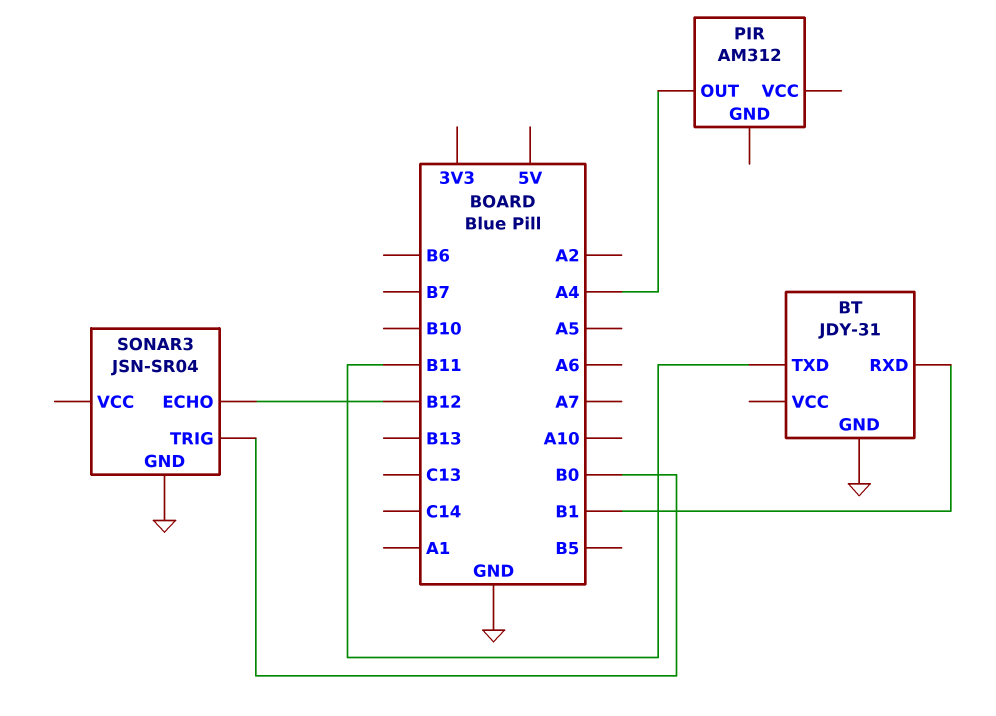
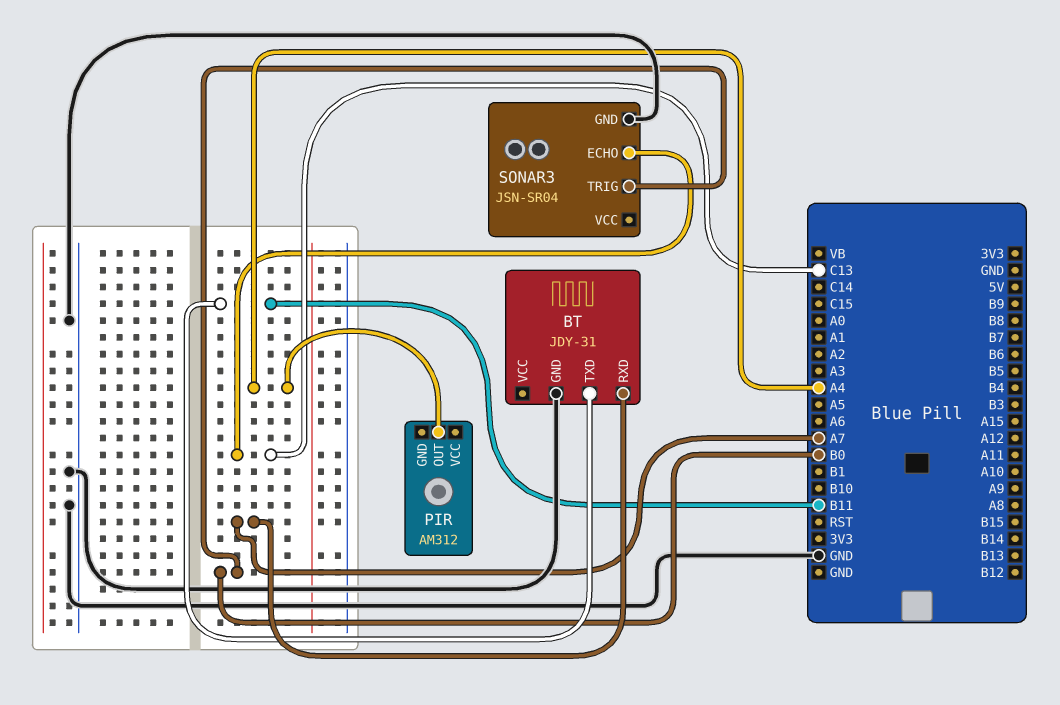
BT pin RXD: B1 -> A7
SONAR3 pin ECHO: B12 -> C13

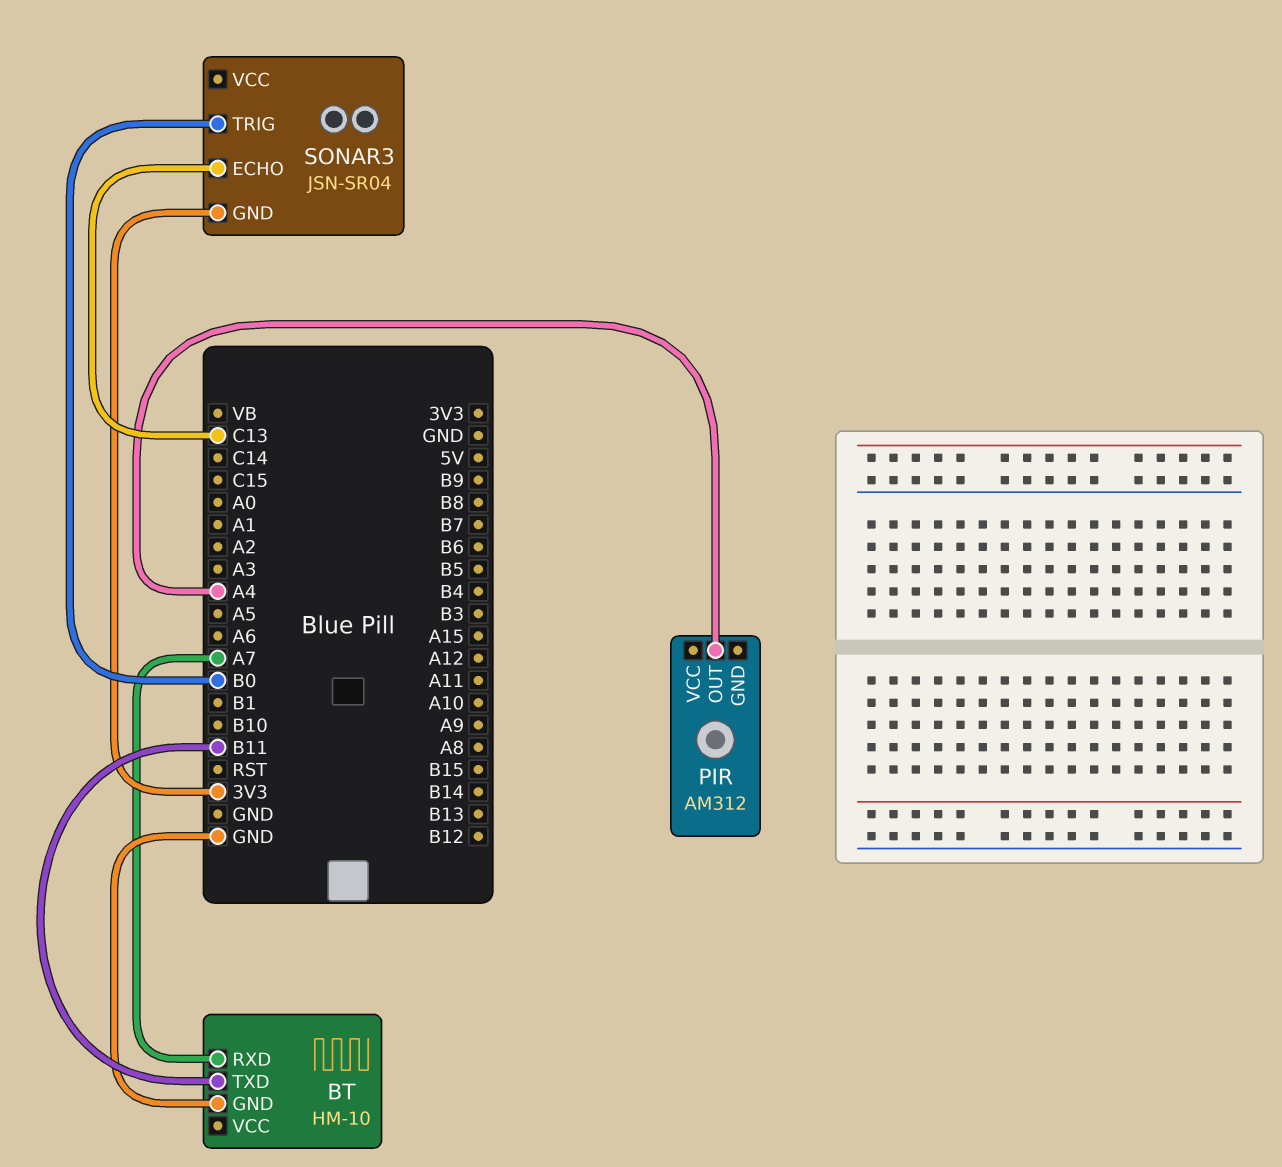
BT: JDY-31 -> HM-10
SONAR3 pin GND: GND -> 3V3

